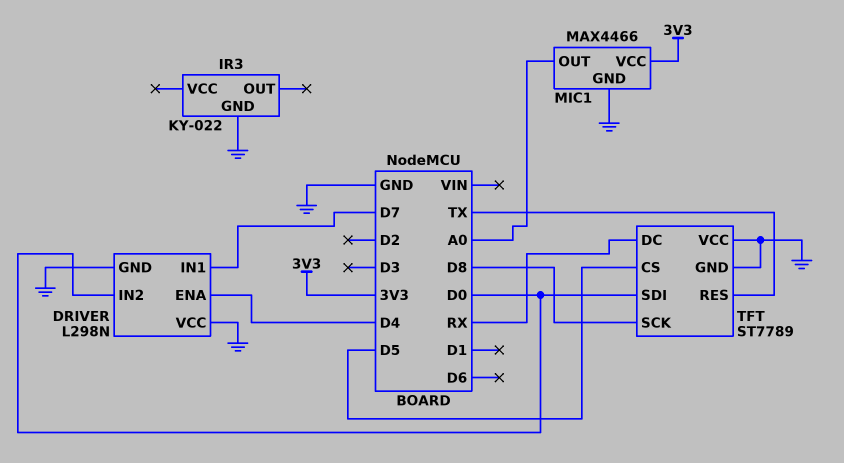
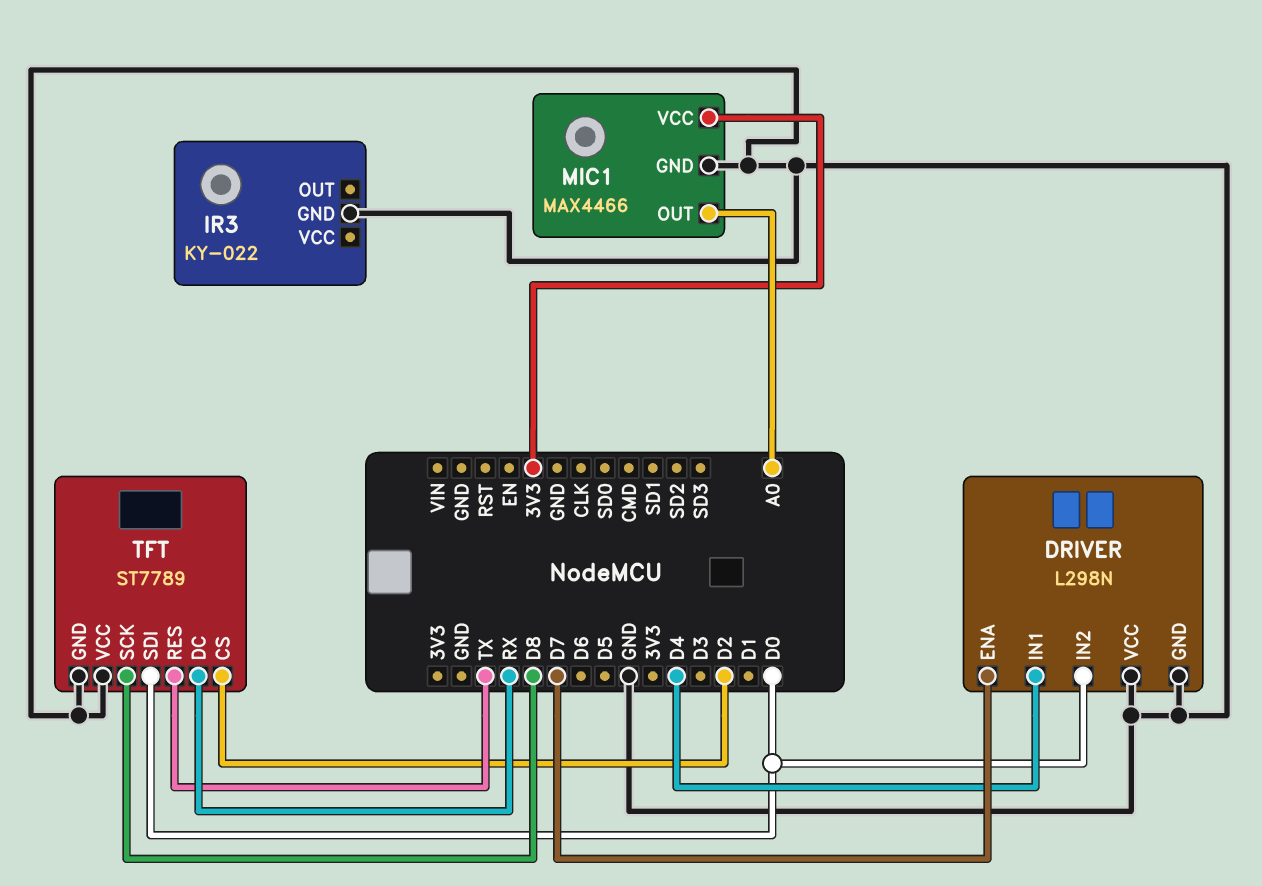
DRIVER pin ENA: D4 -> D7
DRIVER pin IN1: D7 -> D4
TFT pin CS: D5 -> D2

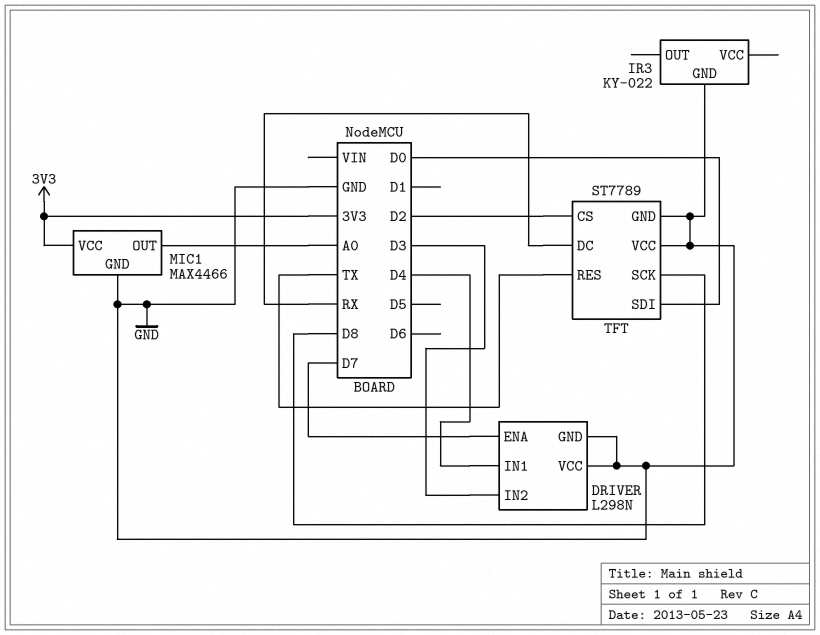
DRIVER pin IN2: D0 -> D3

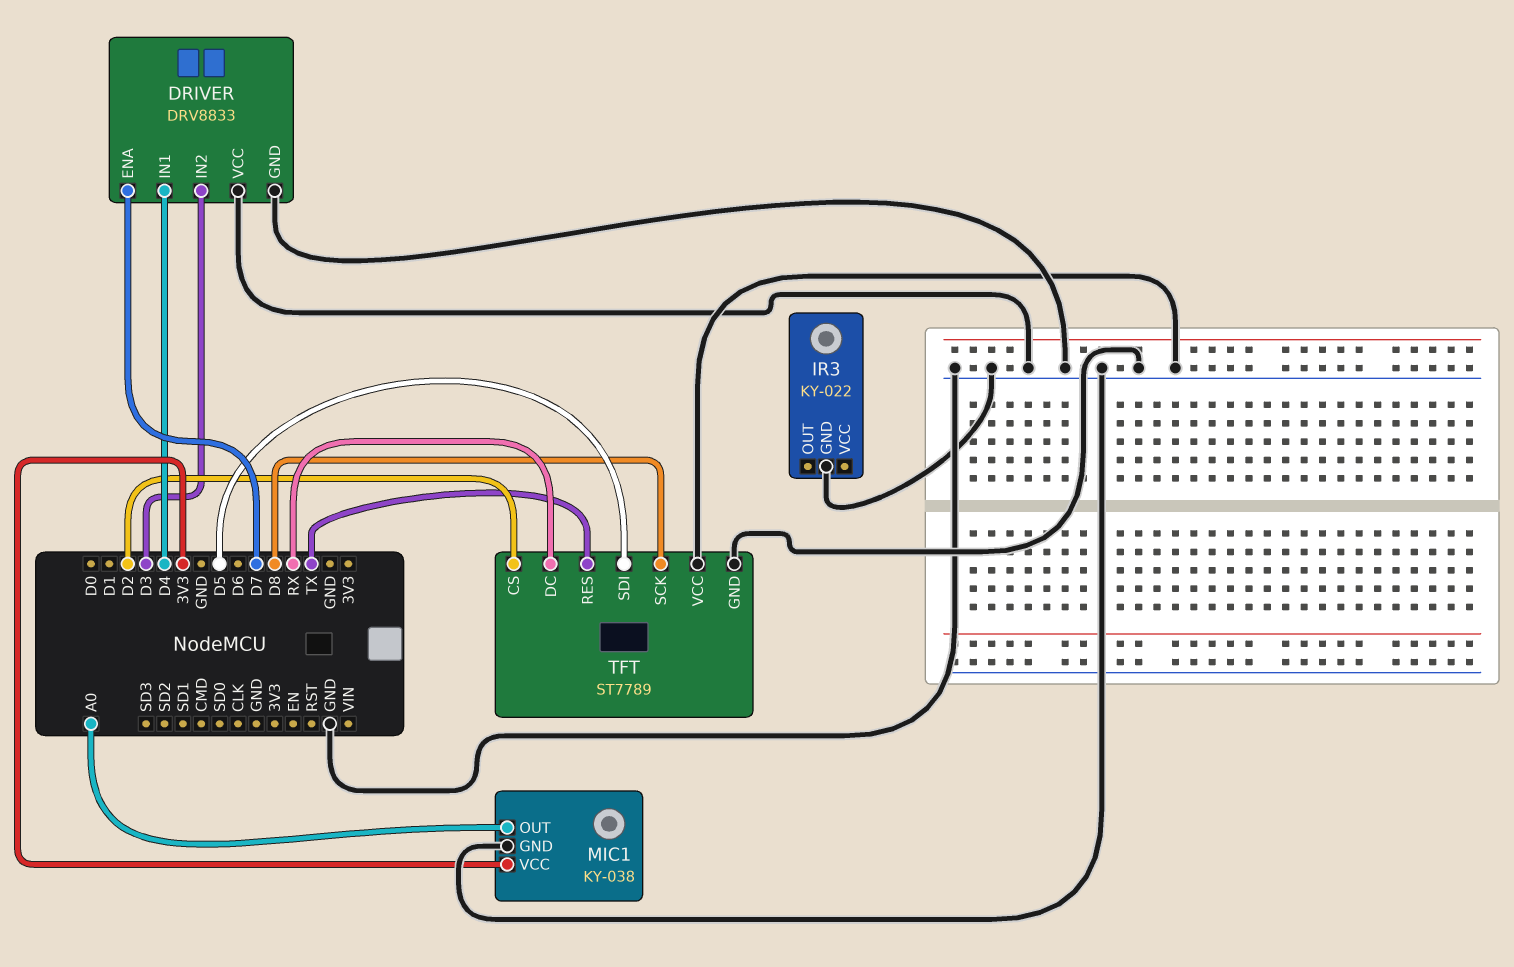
DRIVER: L298N -> DRV8833
MIC1: MAX4466 -> KY-038
TFT pin SDI: D0 -> D5

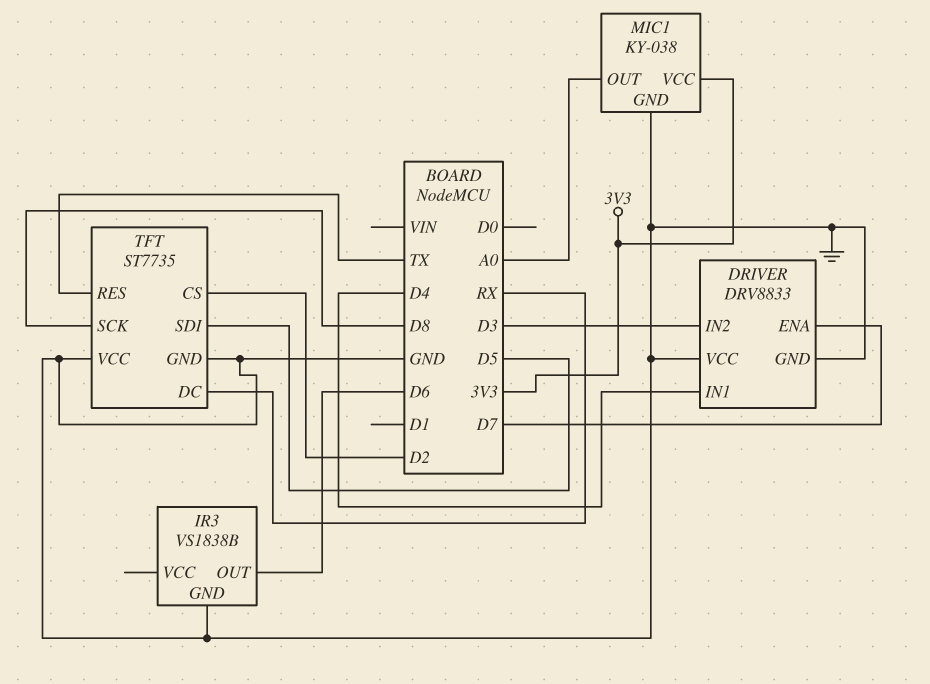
IR3: KY-022 -> VS1838B
IR3 pin OUT: none -> D6
TFT: ST7789 -> ST7735

